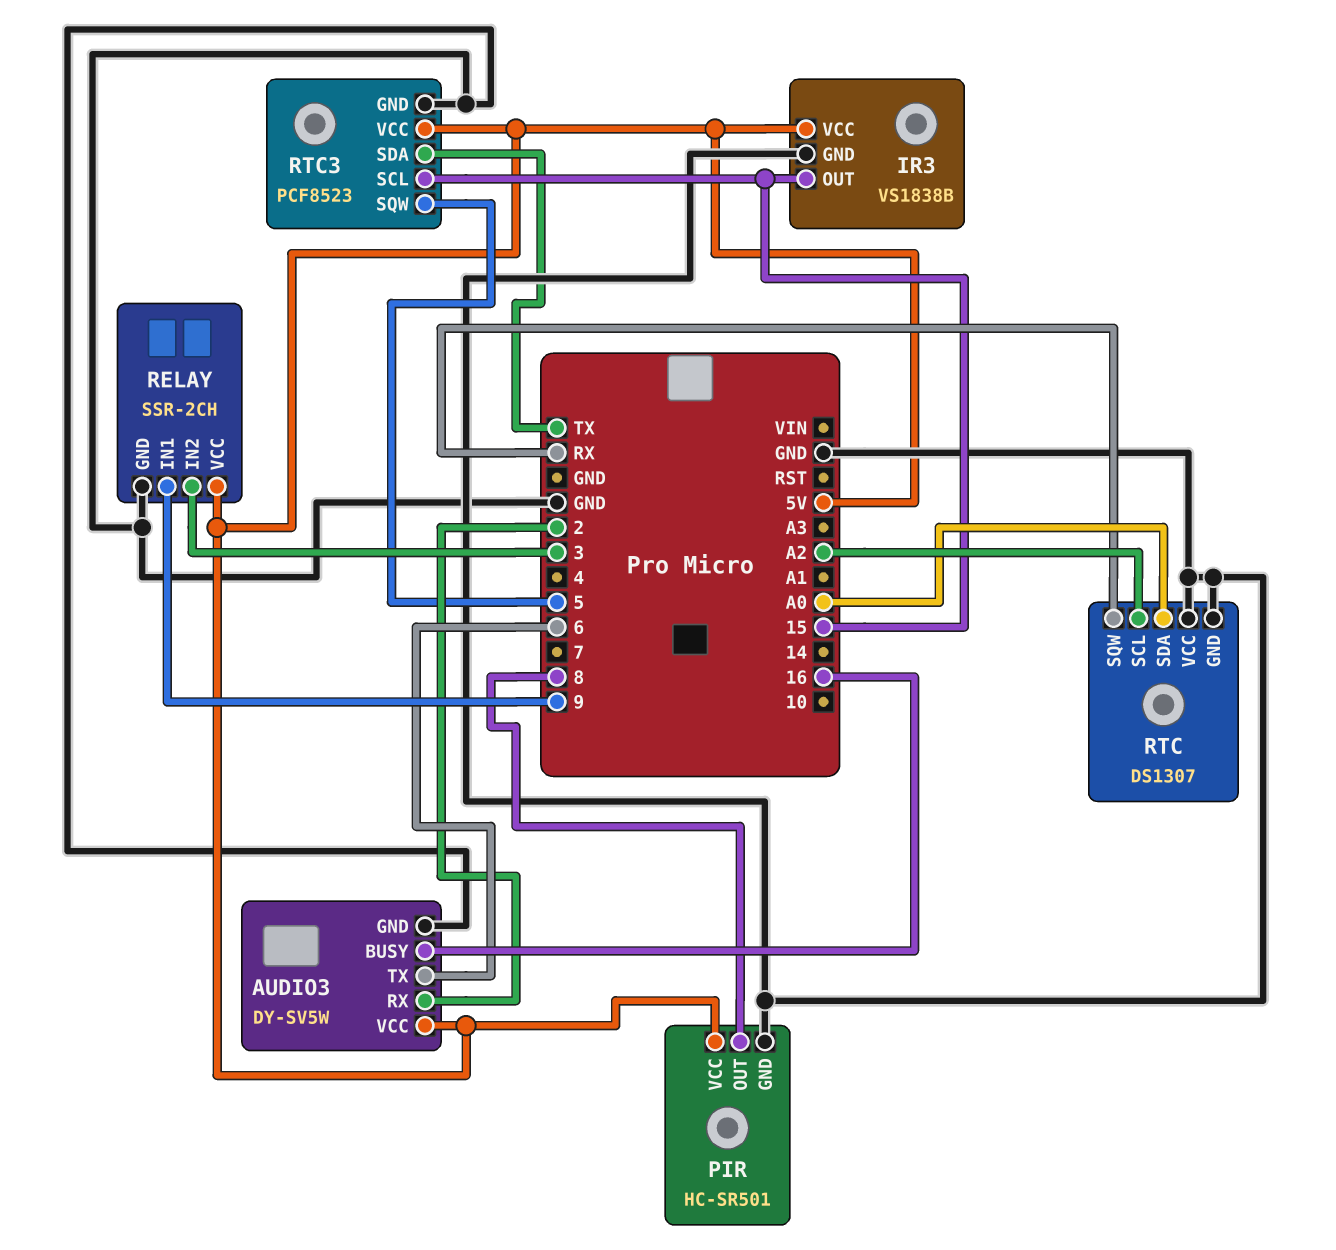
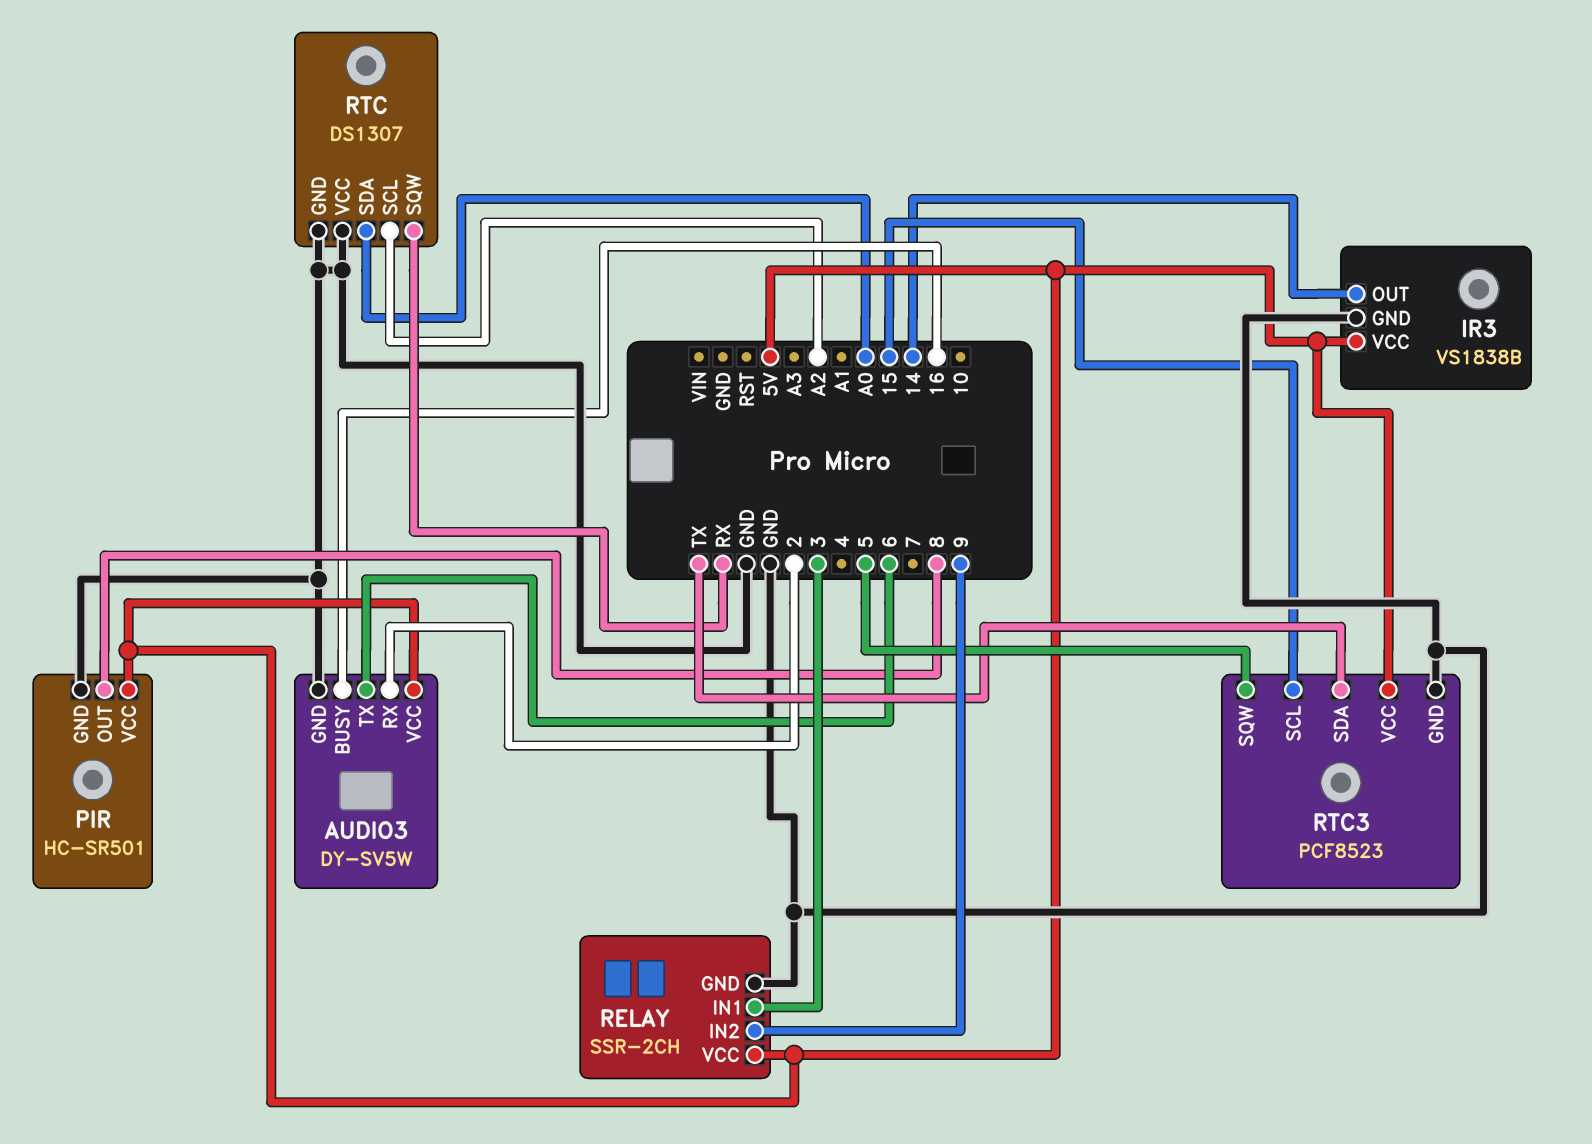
IR3 pin OUT: 15 -> 14
RELAY pin IN1: 9 -> 3
RELAY pin IN2: 3 -> 9

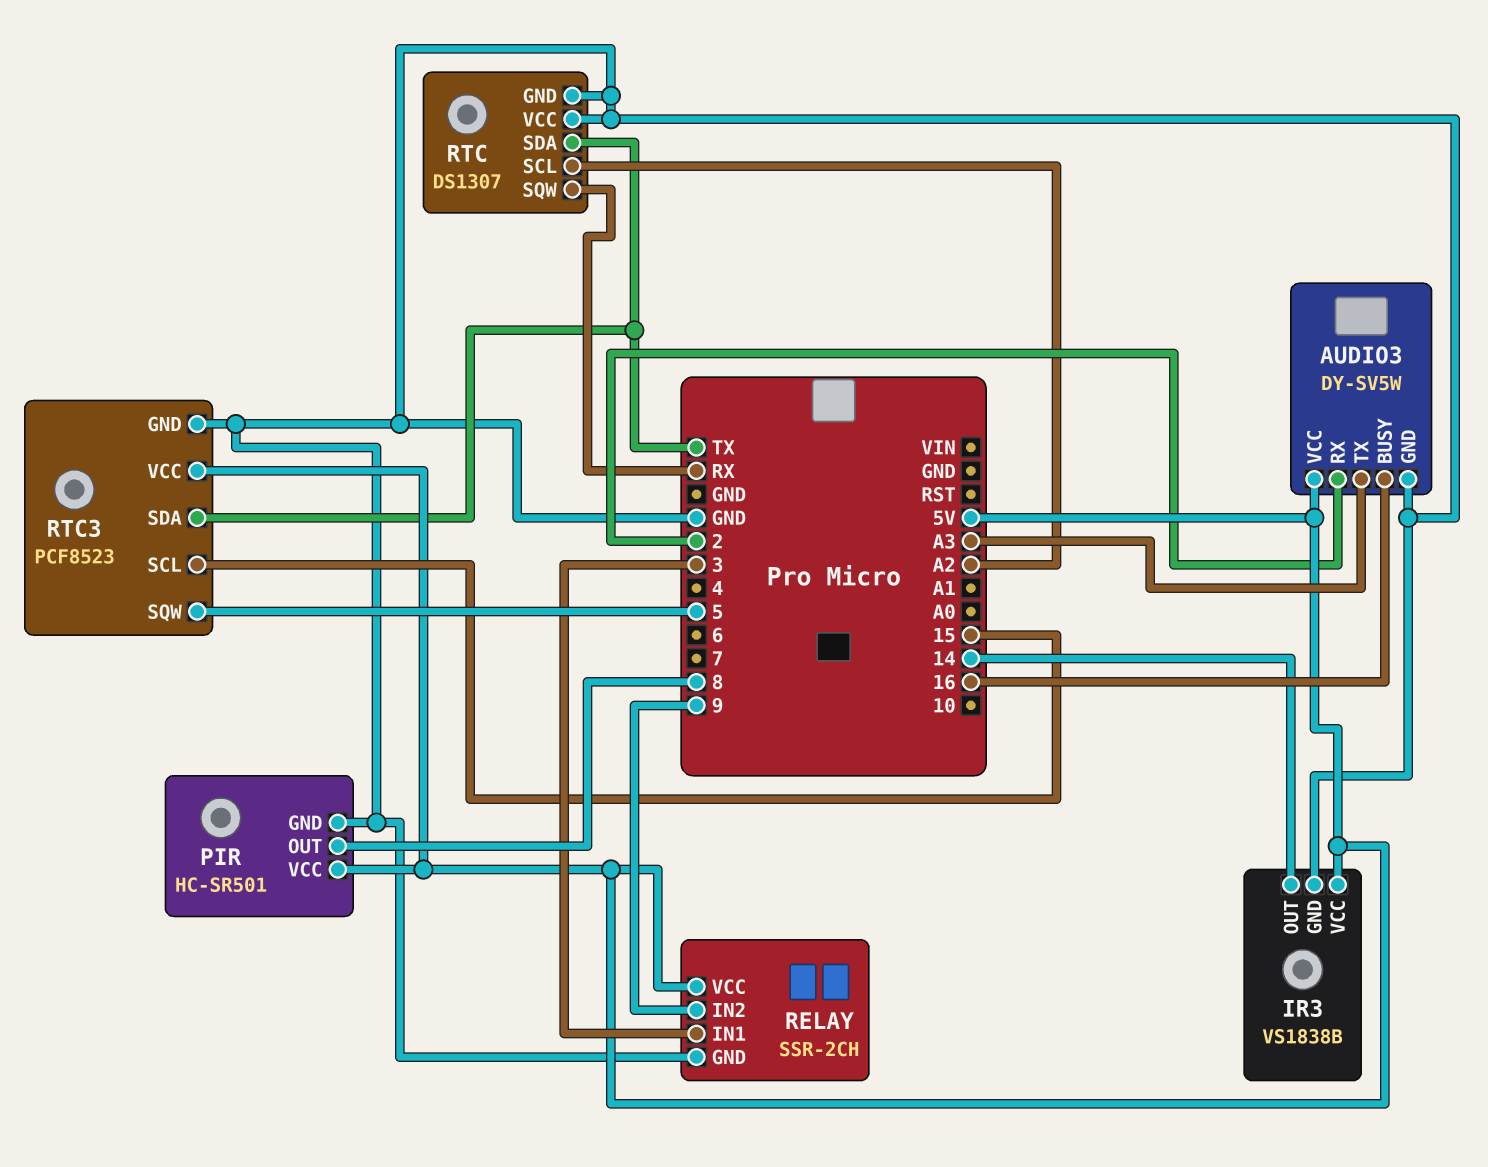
AUDIO3 pin TX: 6 -> A3
RTC pin SDA: A0 -> TX

